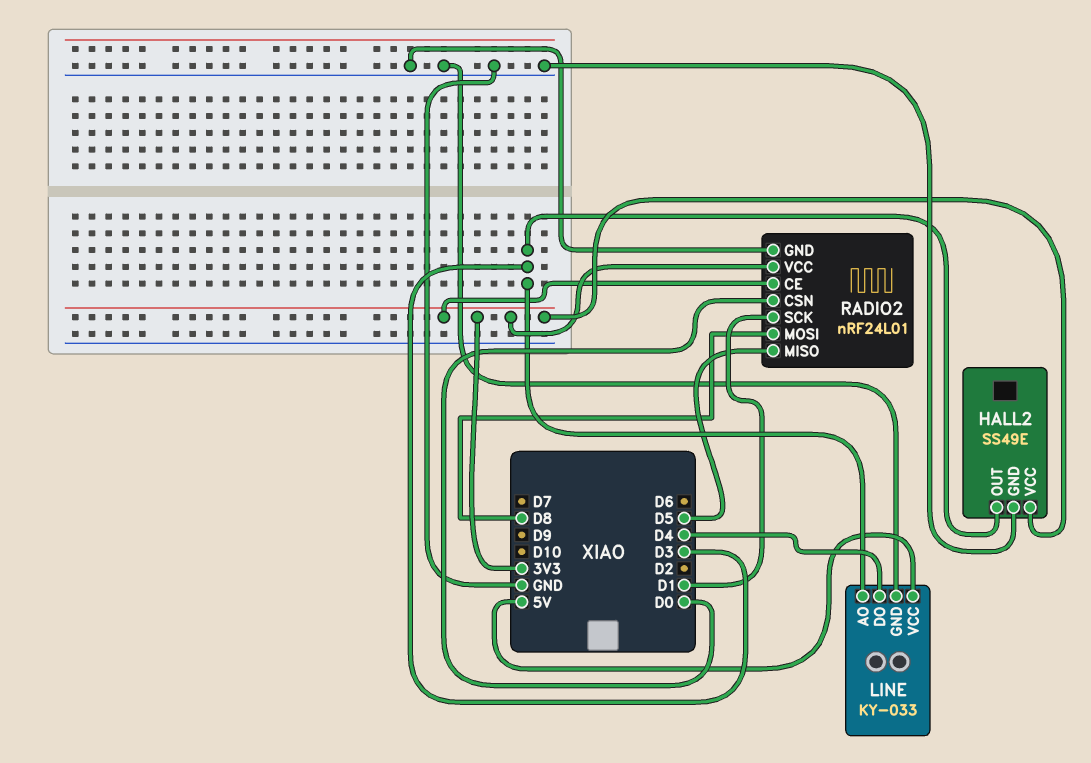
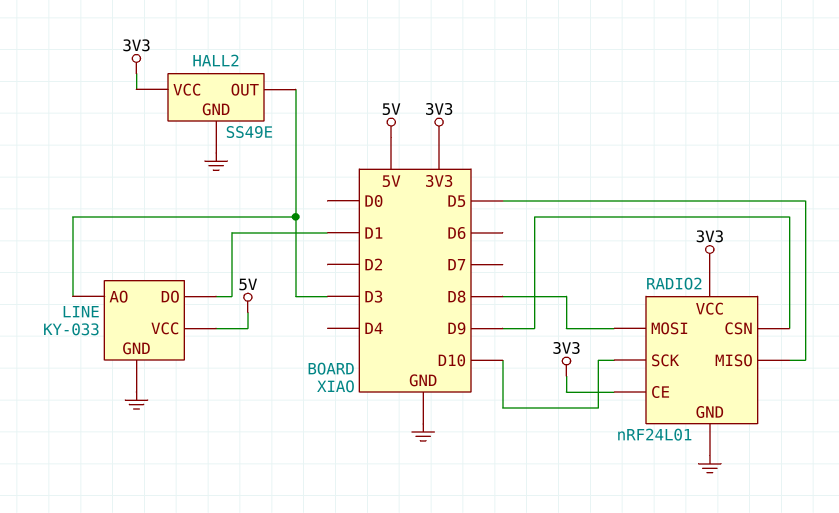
LINE pin DO: D4 -> D1
RADIO2 pin CSN: D0 -> D9
RADIO2 pin SCK: D1 -> D10

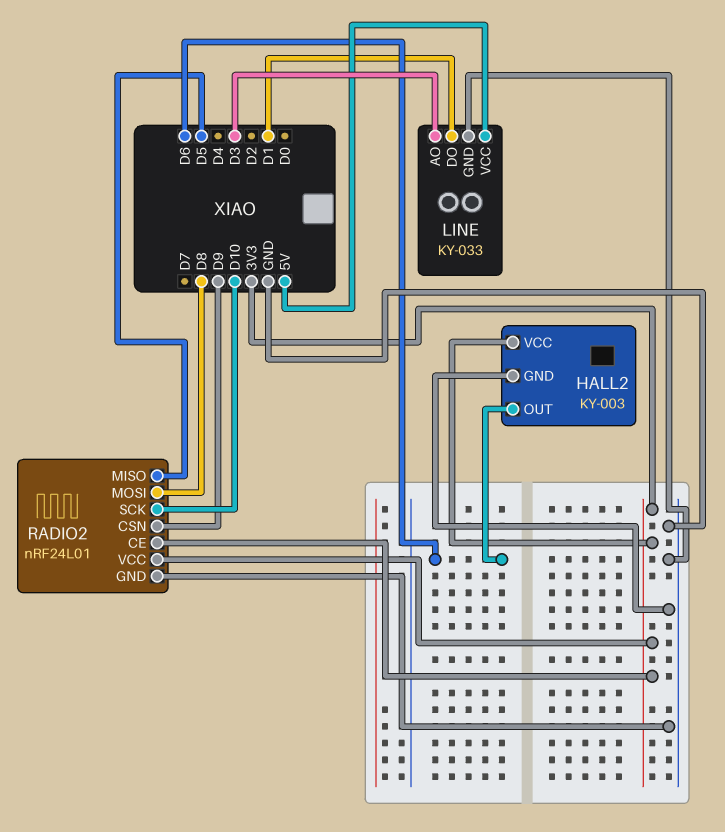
HALL2: SS49E -> KY-003
HALL2 pin OUT: D3 -> D6

